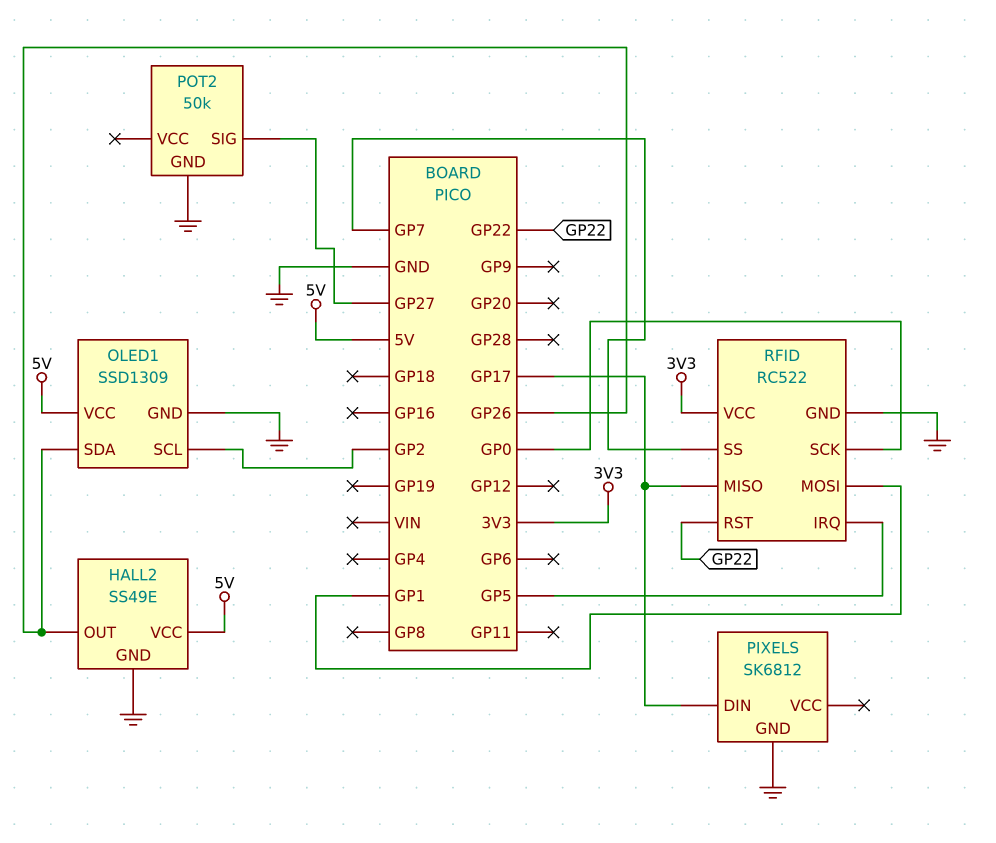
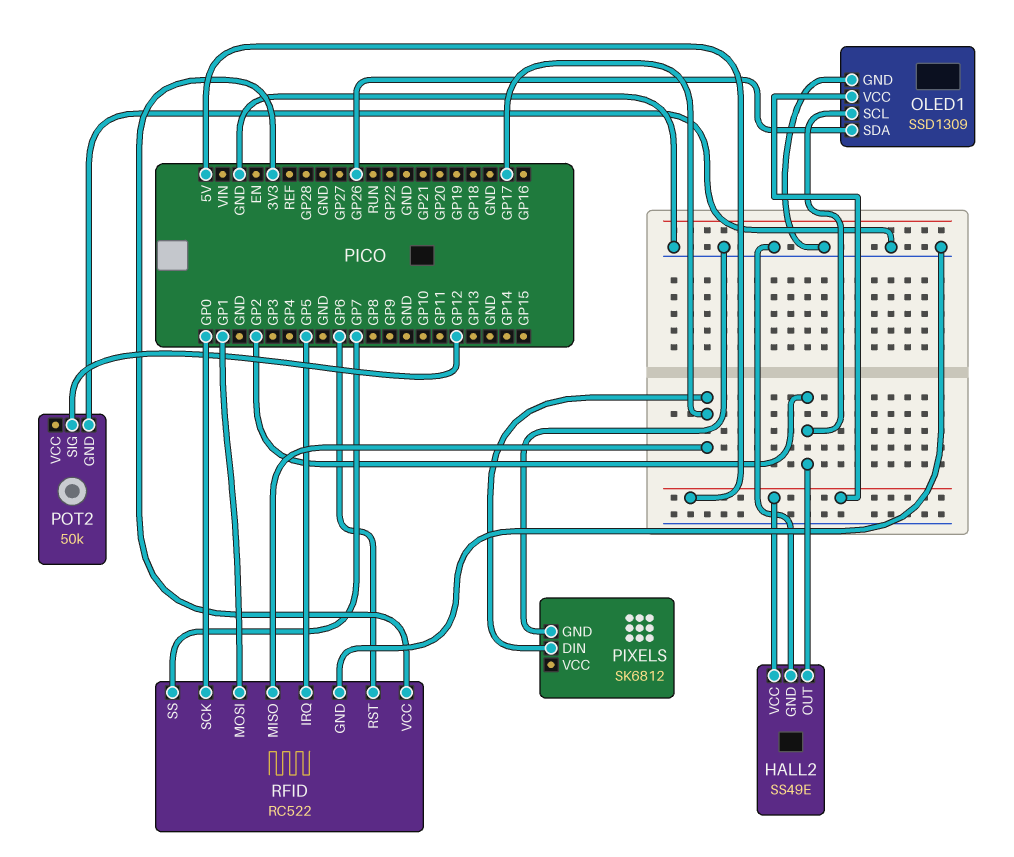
HALL2 pin OUT: GP26 -> GP2
POT2 pin SIG: GP27 -> GP12
RFID pin RST: GP22 -> GP6

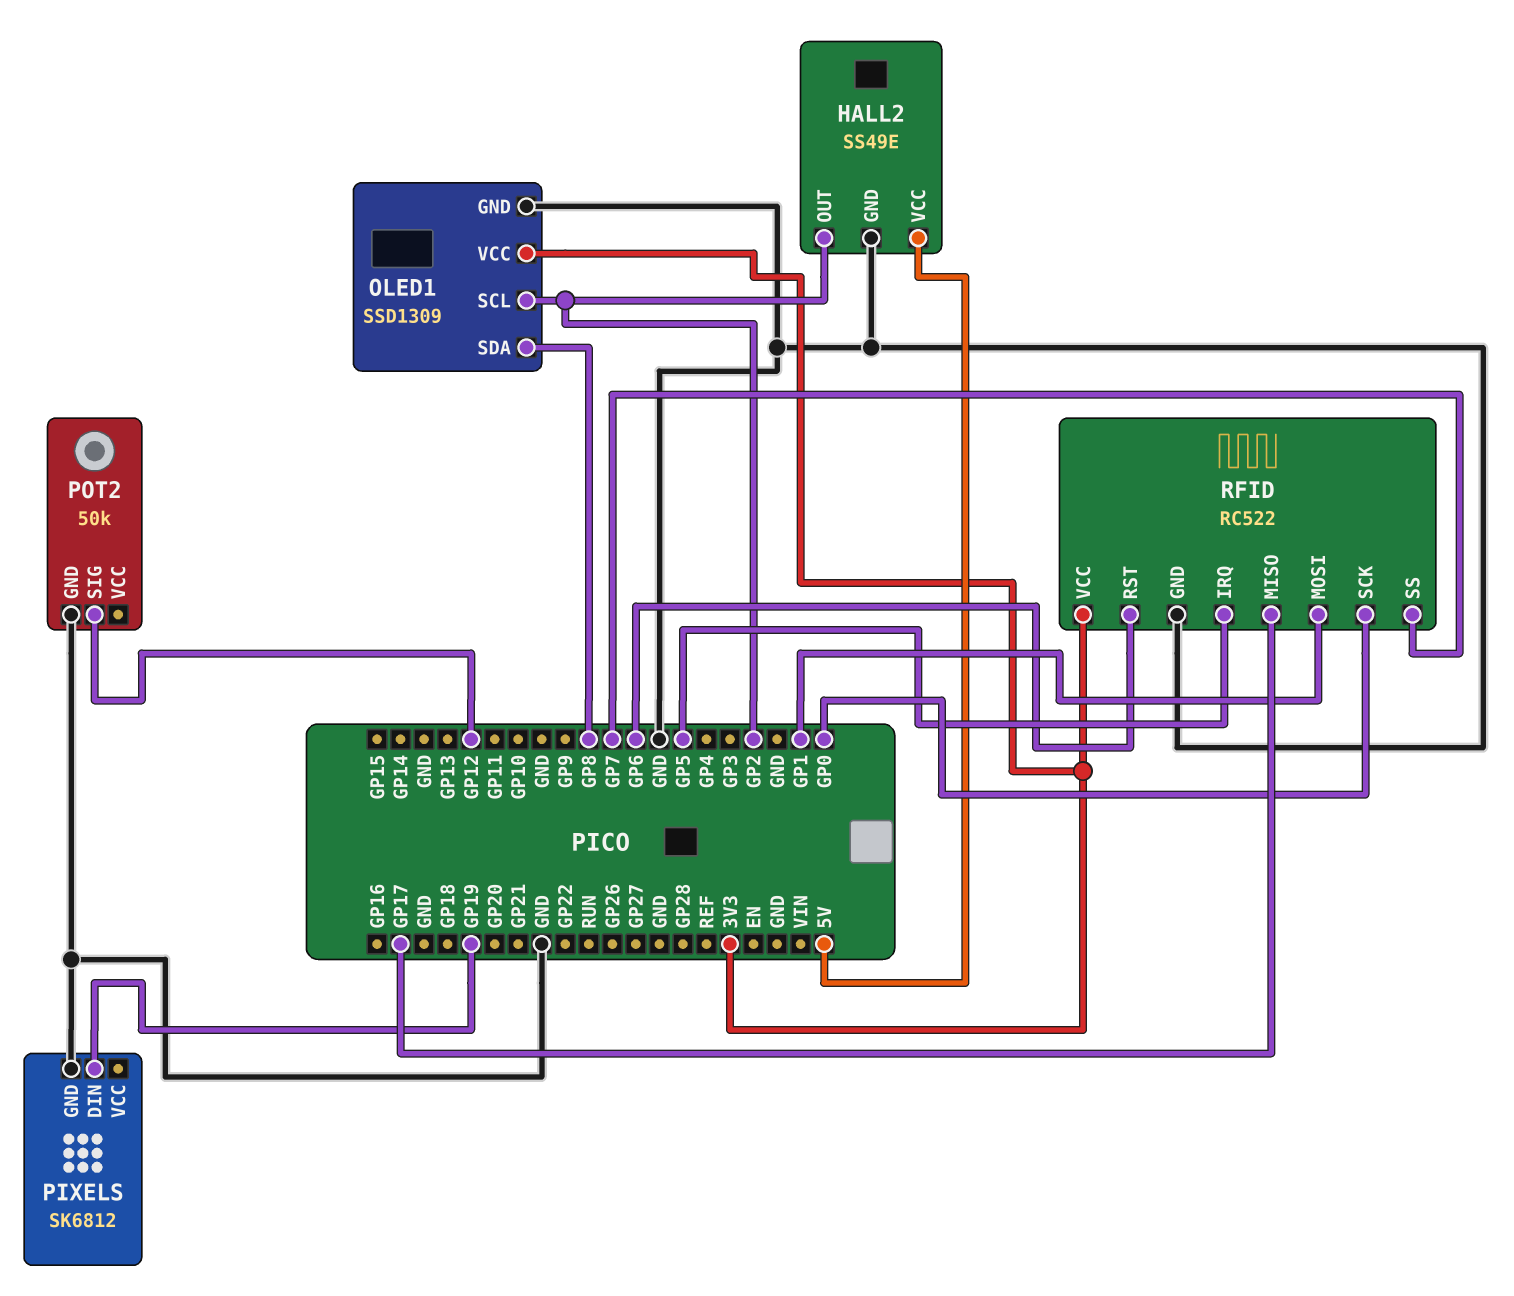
OLED1 pin SDA: GP26 -> GP8
OLED1 pin VCC: 5V -> 3V3
PIXELS pin DIN: GP17 -> GP19

